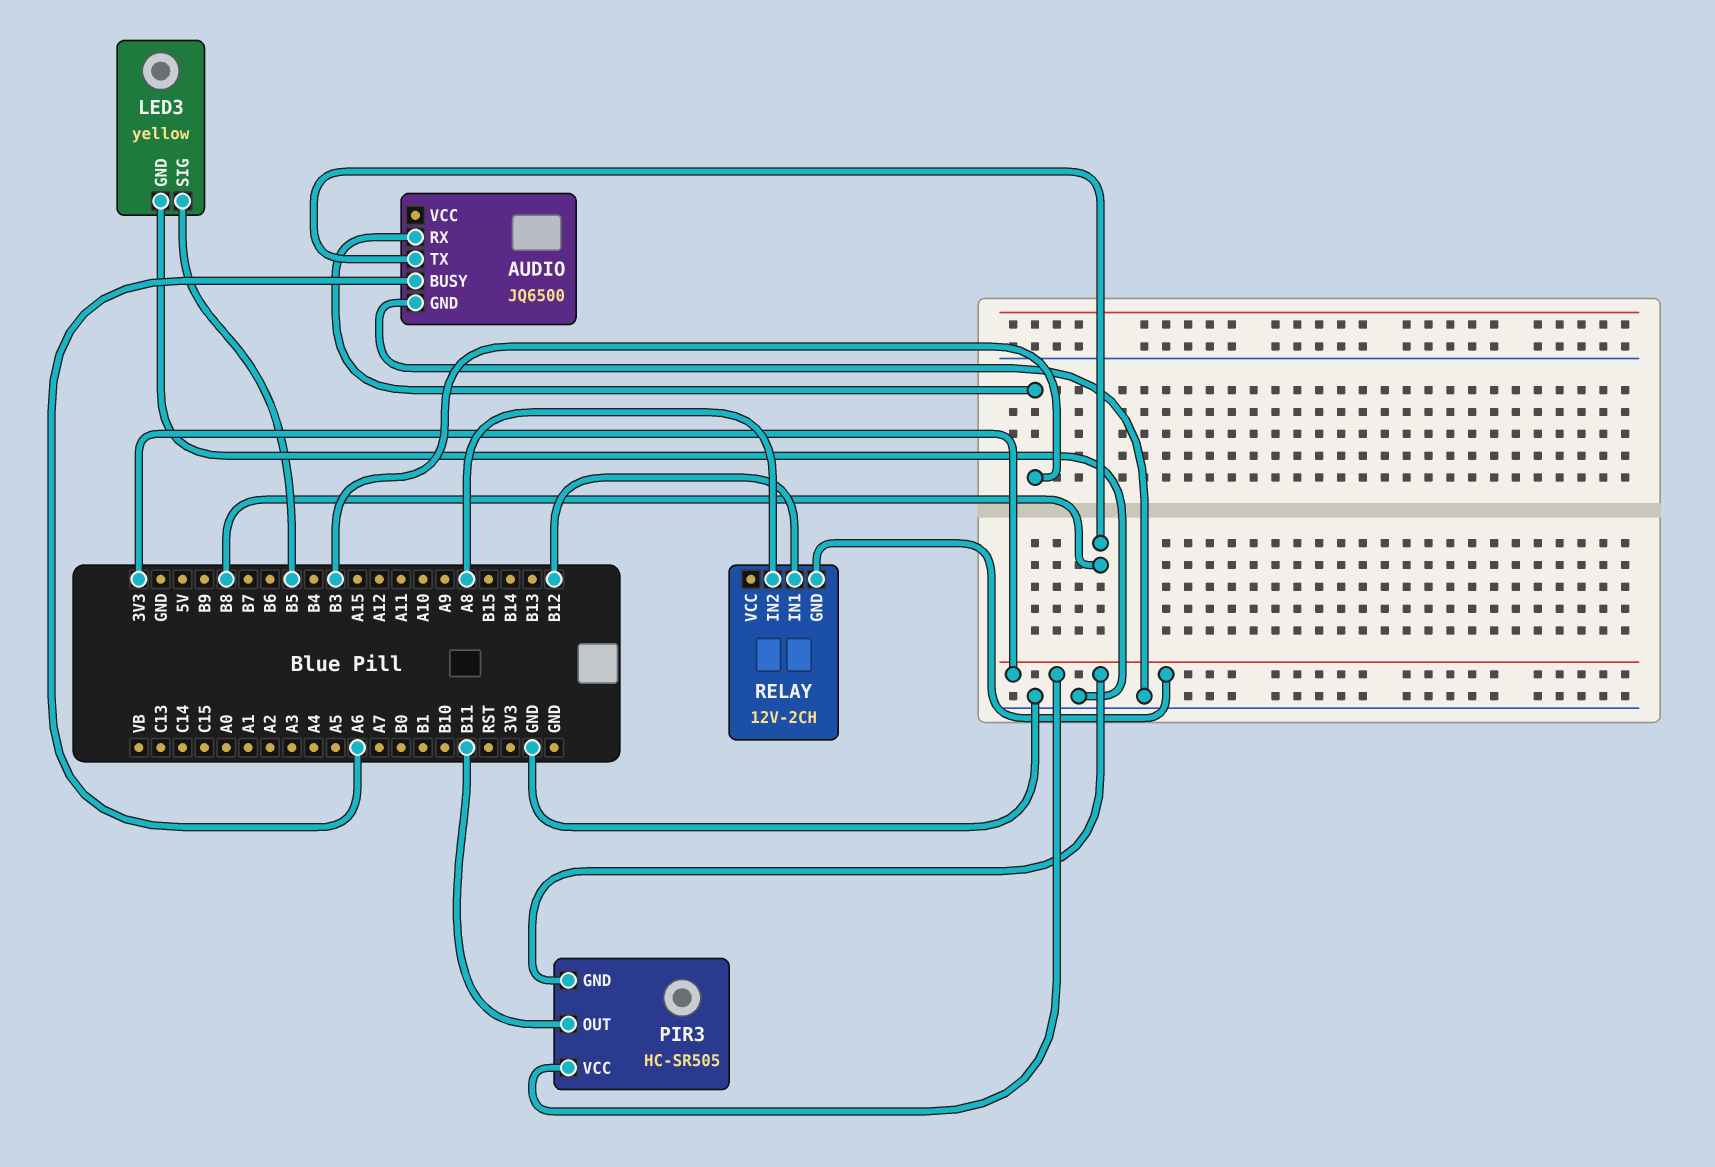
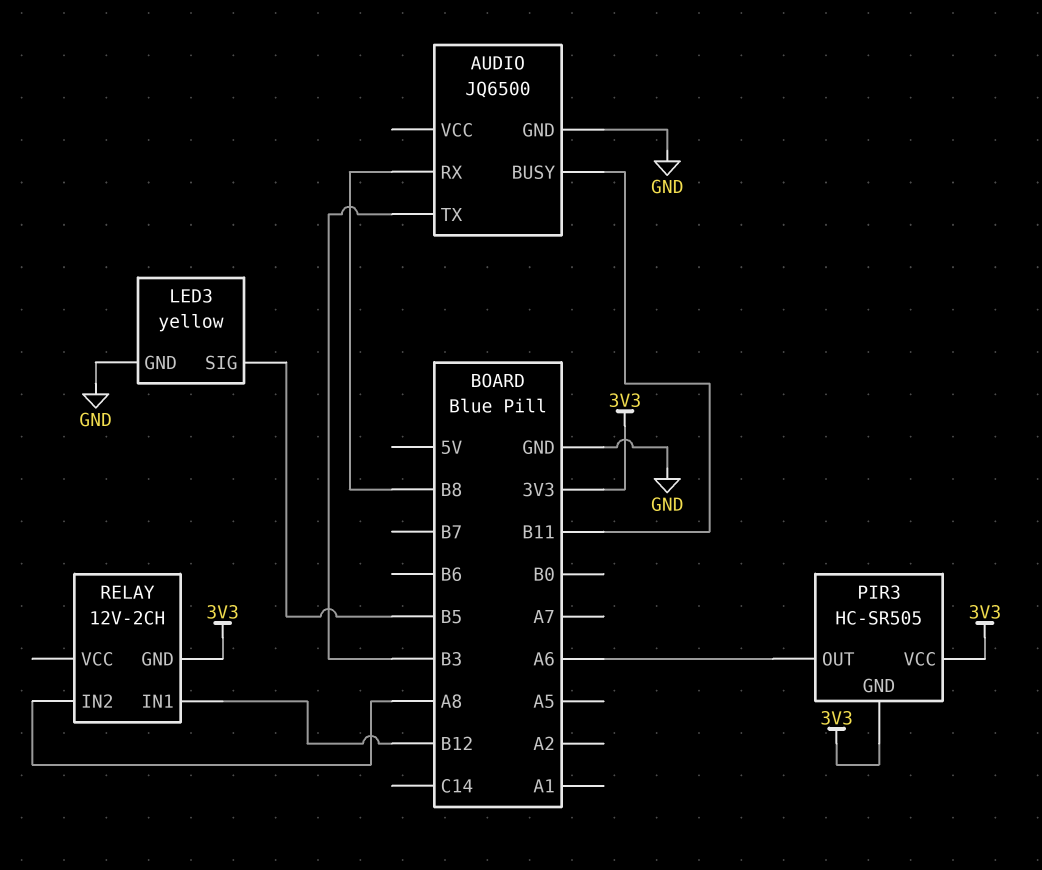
AUDIO pin BUSY: A6 -> B11
AUDIO pin RX: B3 -> B8
AUDIO pin TX: B8 -> B3
PIR3 pin OUT: B11 -> A6

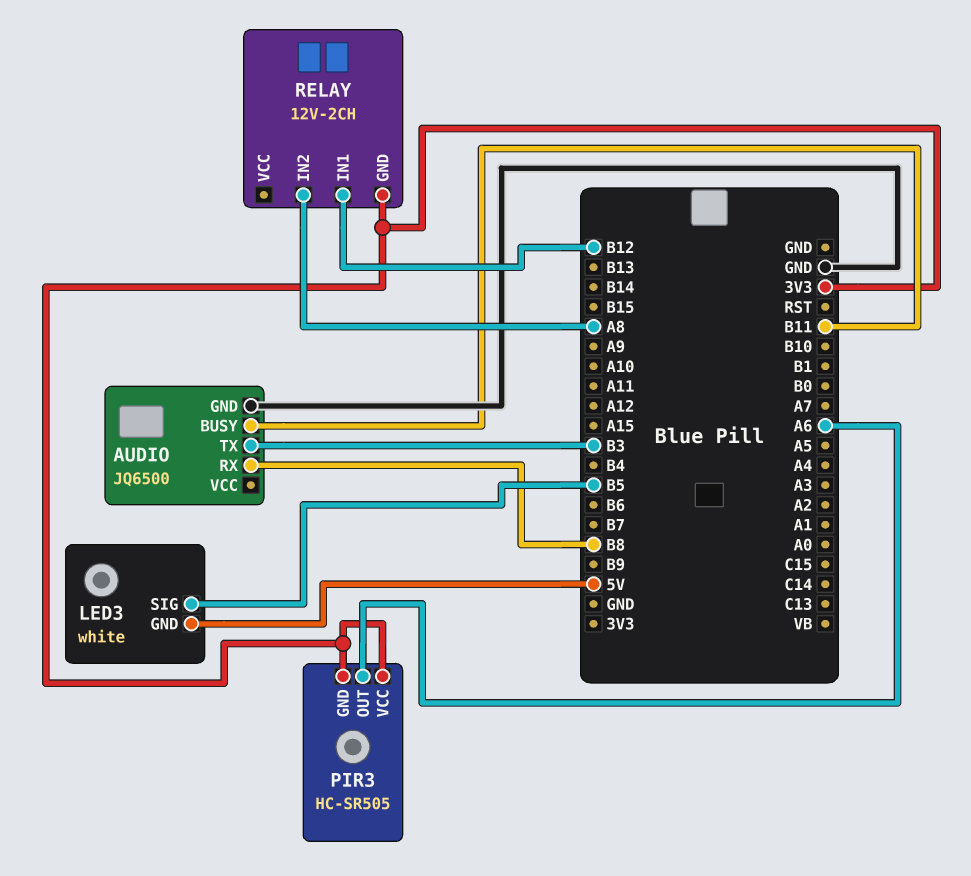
LED3: yellow -> white
LED3 pin GND: GND -> 5V

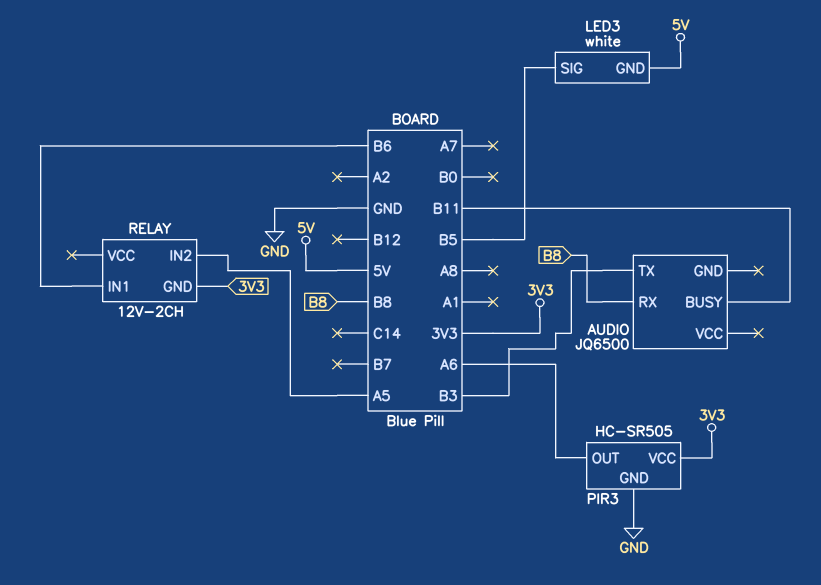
AUDIO pin GND: GND -> none
PIR3 pin GND: 3V3 -> GND
RELAY pin IN1: B12 -> B6
RELAY pin IN2: A8 -> A5

